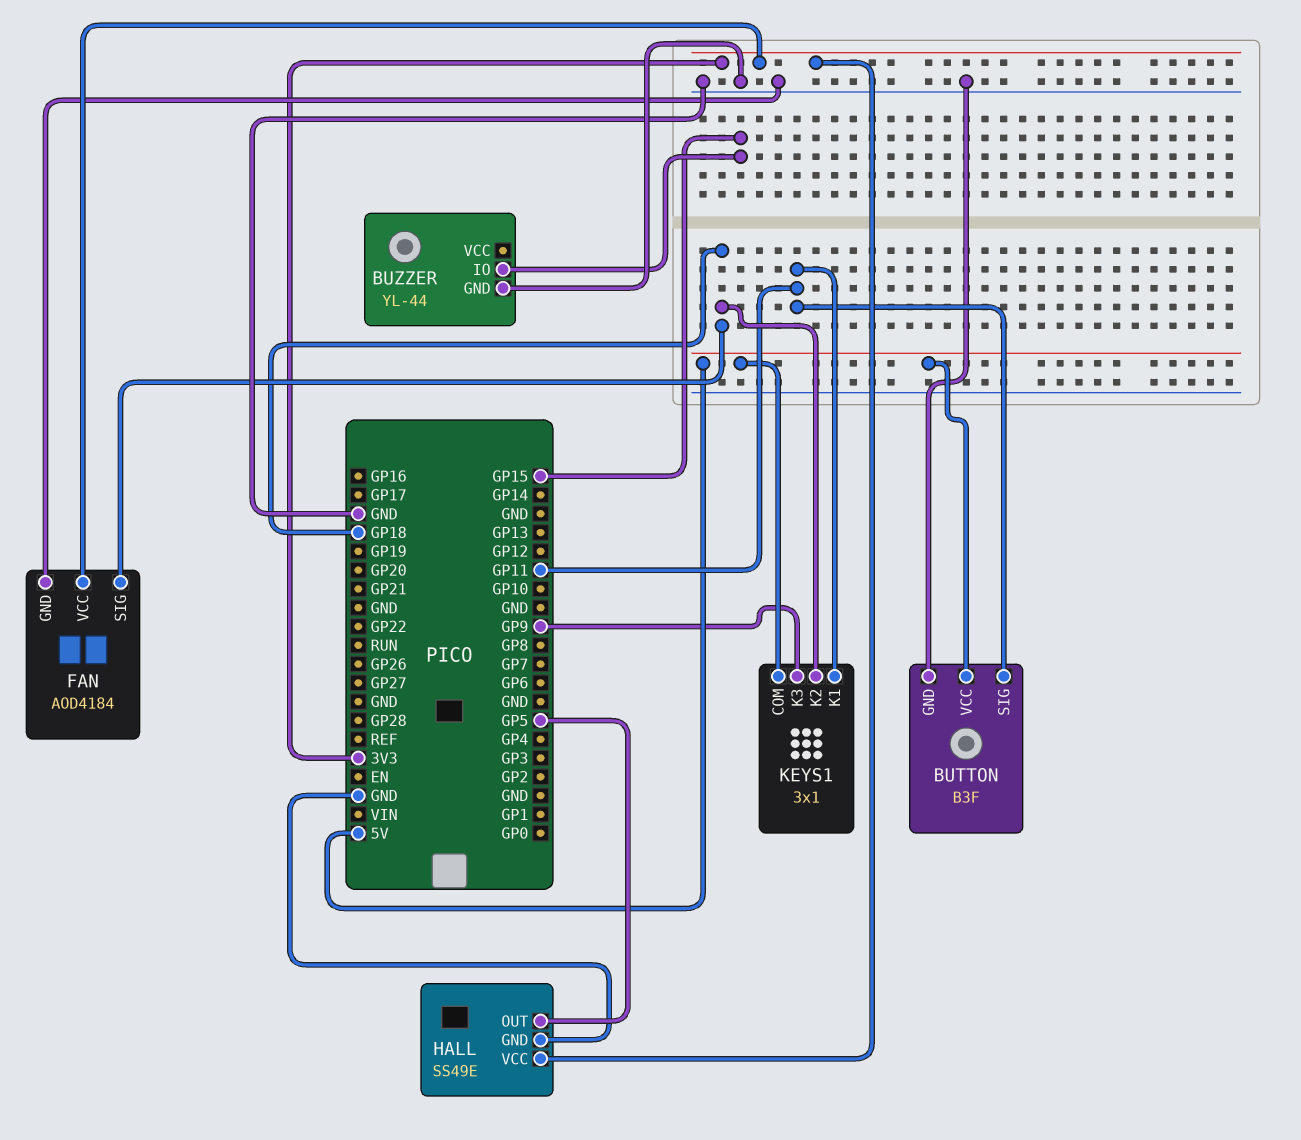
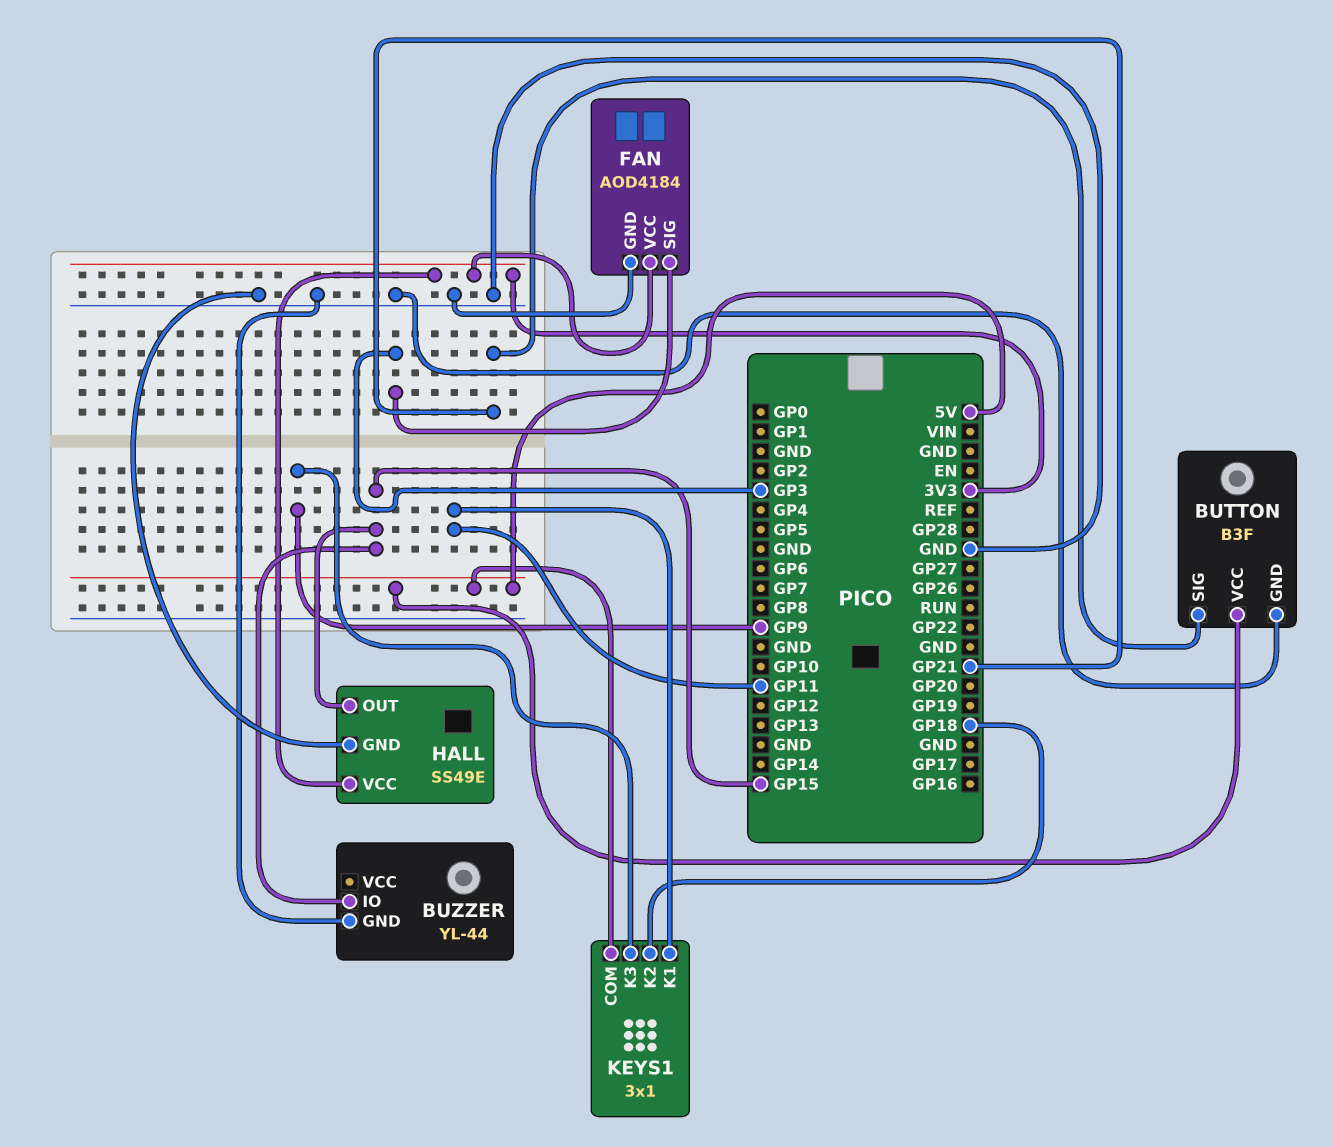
BUTTON pin SIG: GP11 -> GP21
FAN pin SIG: GP18 -> GP3
HALL pin OUT: GP5 -> GP15

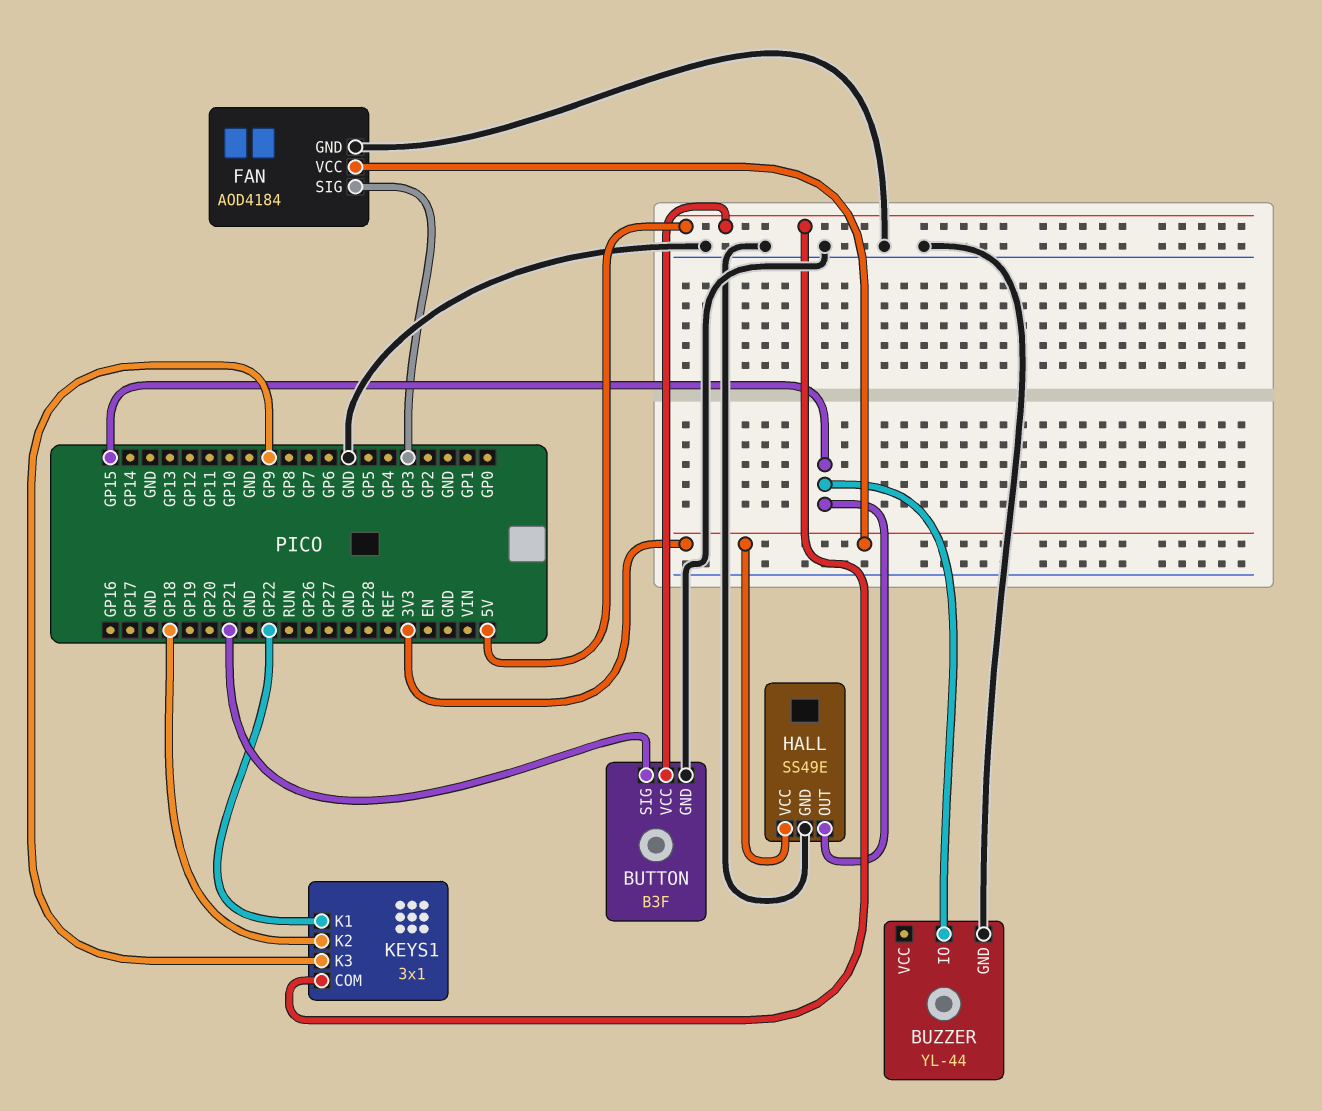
KEYS1 pin K1: GP11 -> GP22

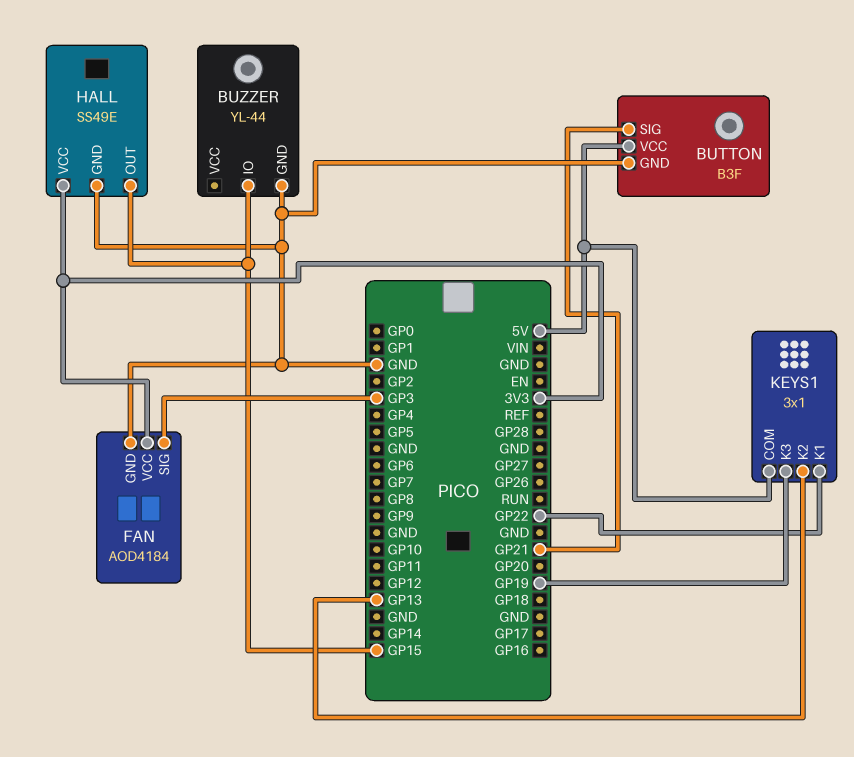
KEYS1 pin K2: GP18 -> GP13
KEYS1 pin K3: GP9 -> GP19

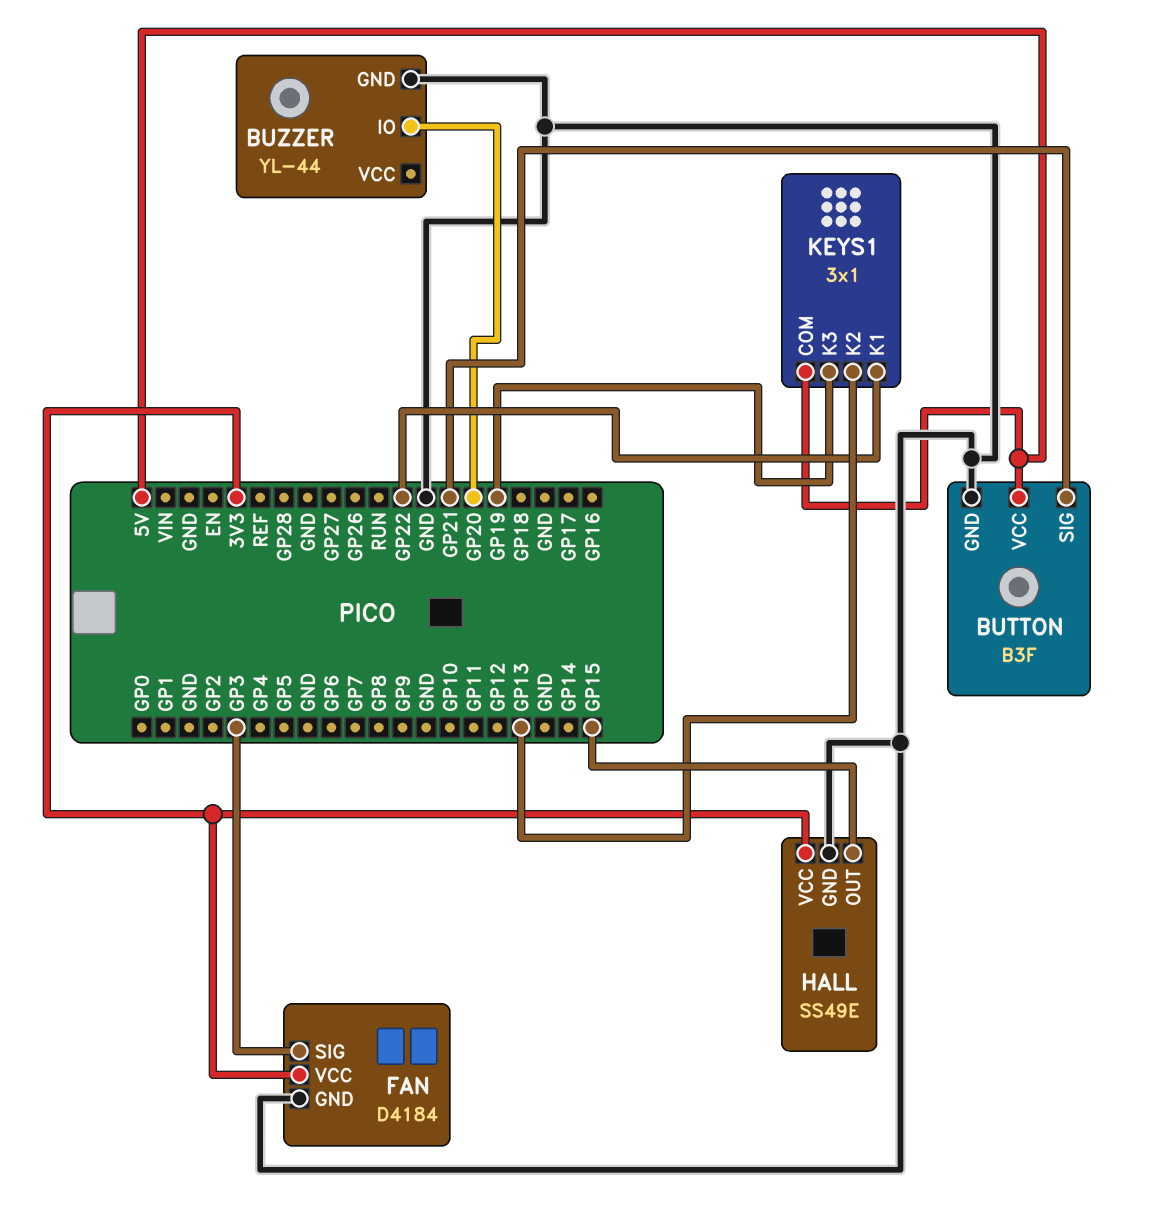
BUZZER pin IO: GP15 -> GP20
FAN: AOD4184 -> D4184

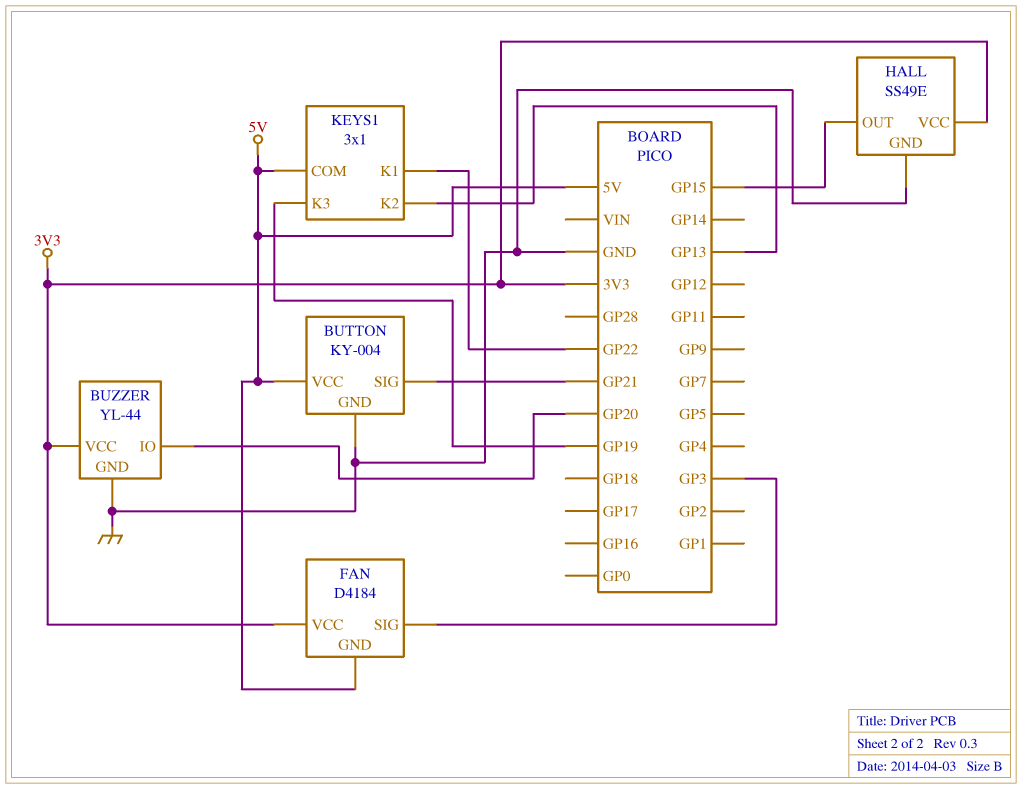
BUTTON: B3F -> KY-004
BUZZER pin VCC: none -> 3V3
FAN pin GND: GND -> 5V

